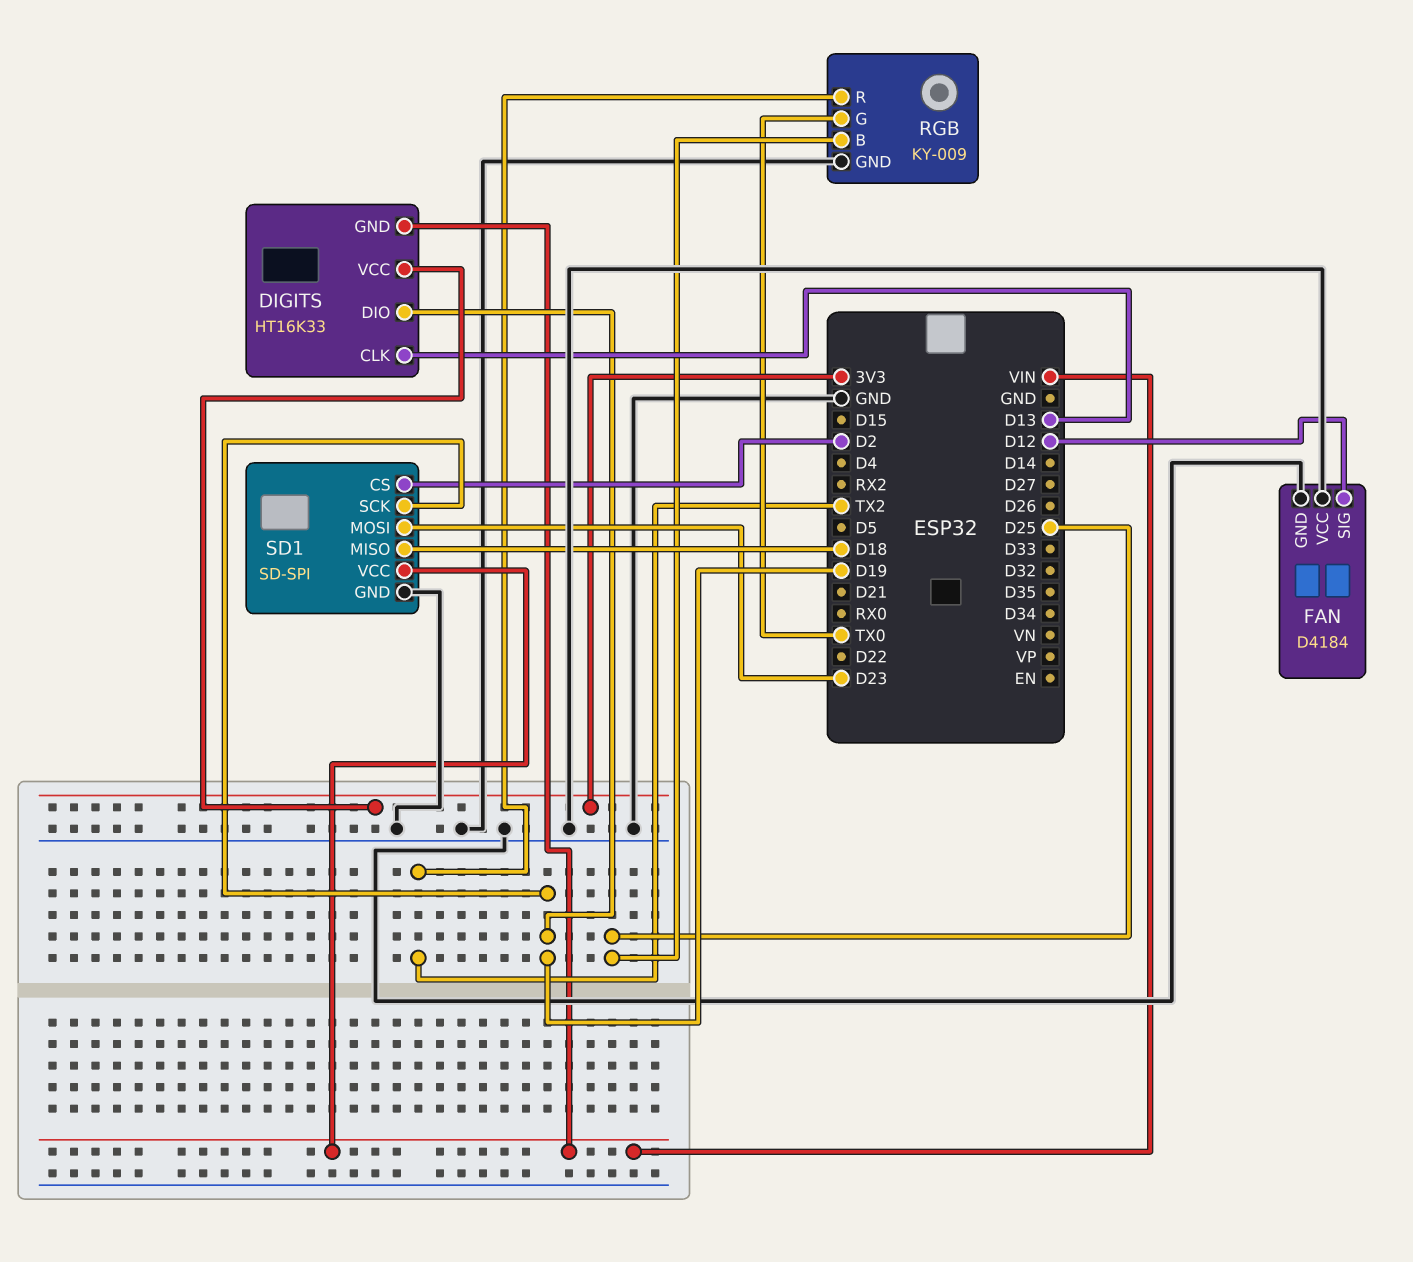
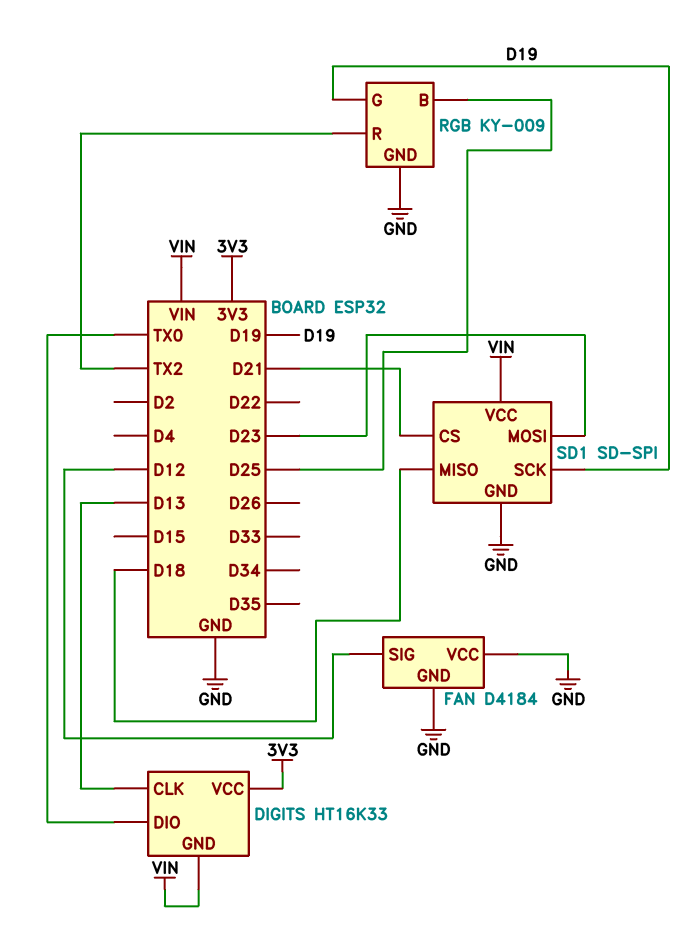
DIGITS pin DIO: D19 -> TX0
RGB pin G: TX0 -> D19
SD1 pin CS: D2 -> D21

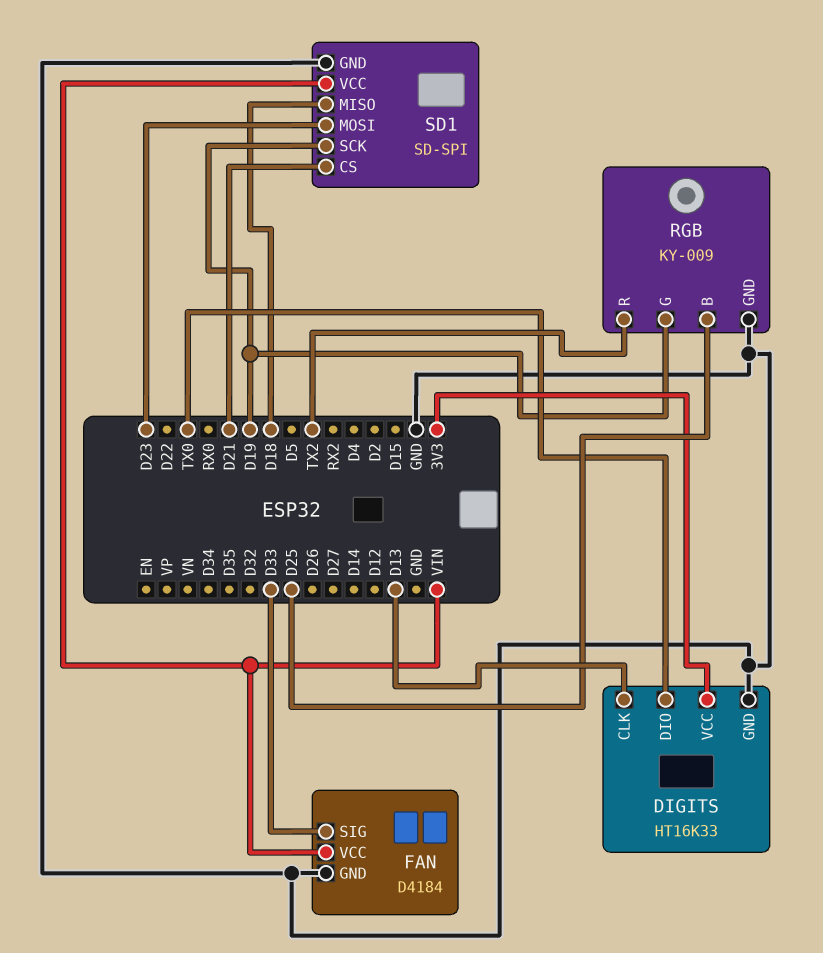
DIGITS pin GND: VIN -> GND
FAN pin SIG: D12 -> D33
FAN pin VCC: GND -> VIN

